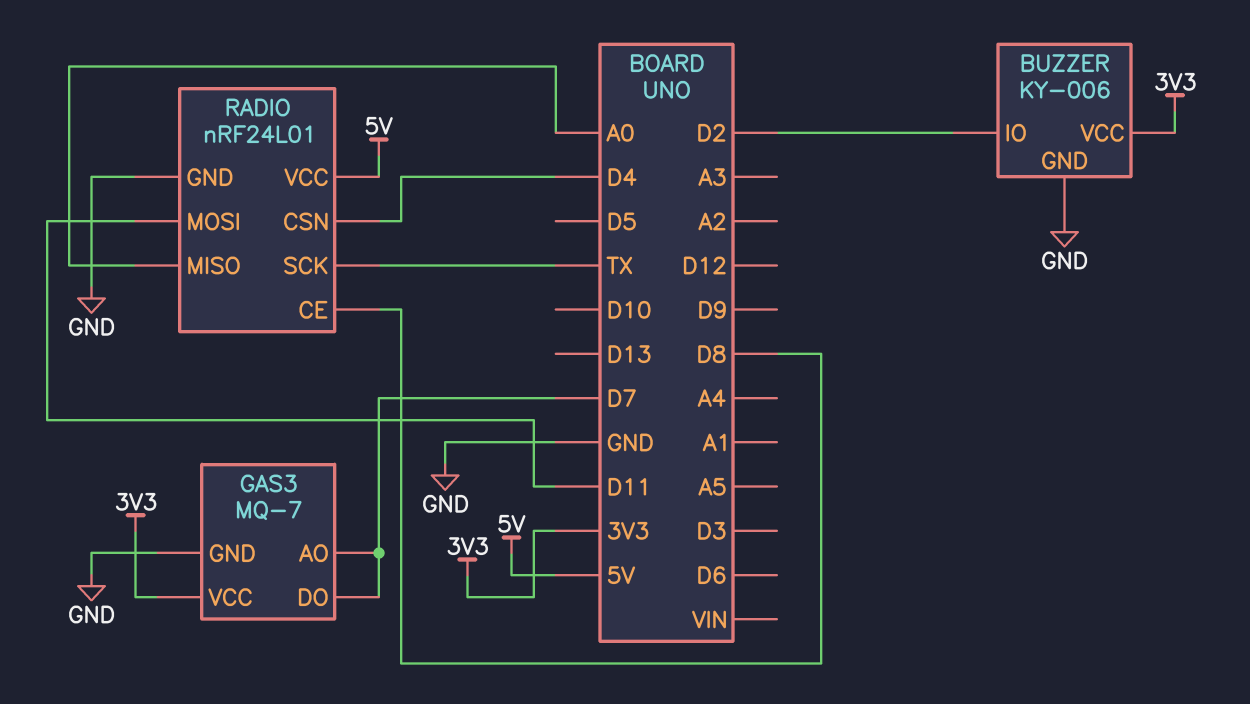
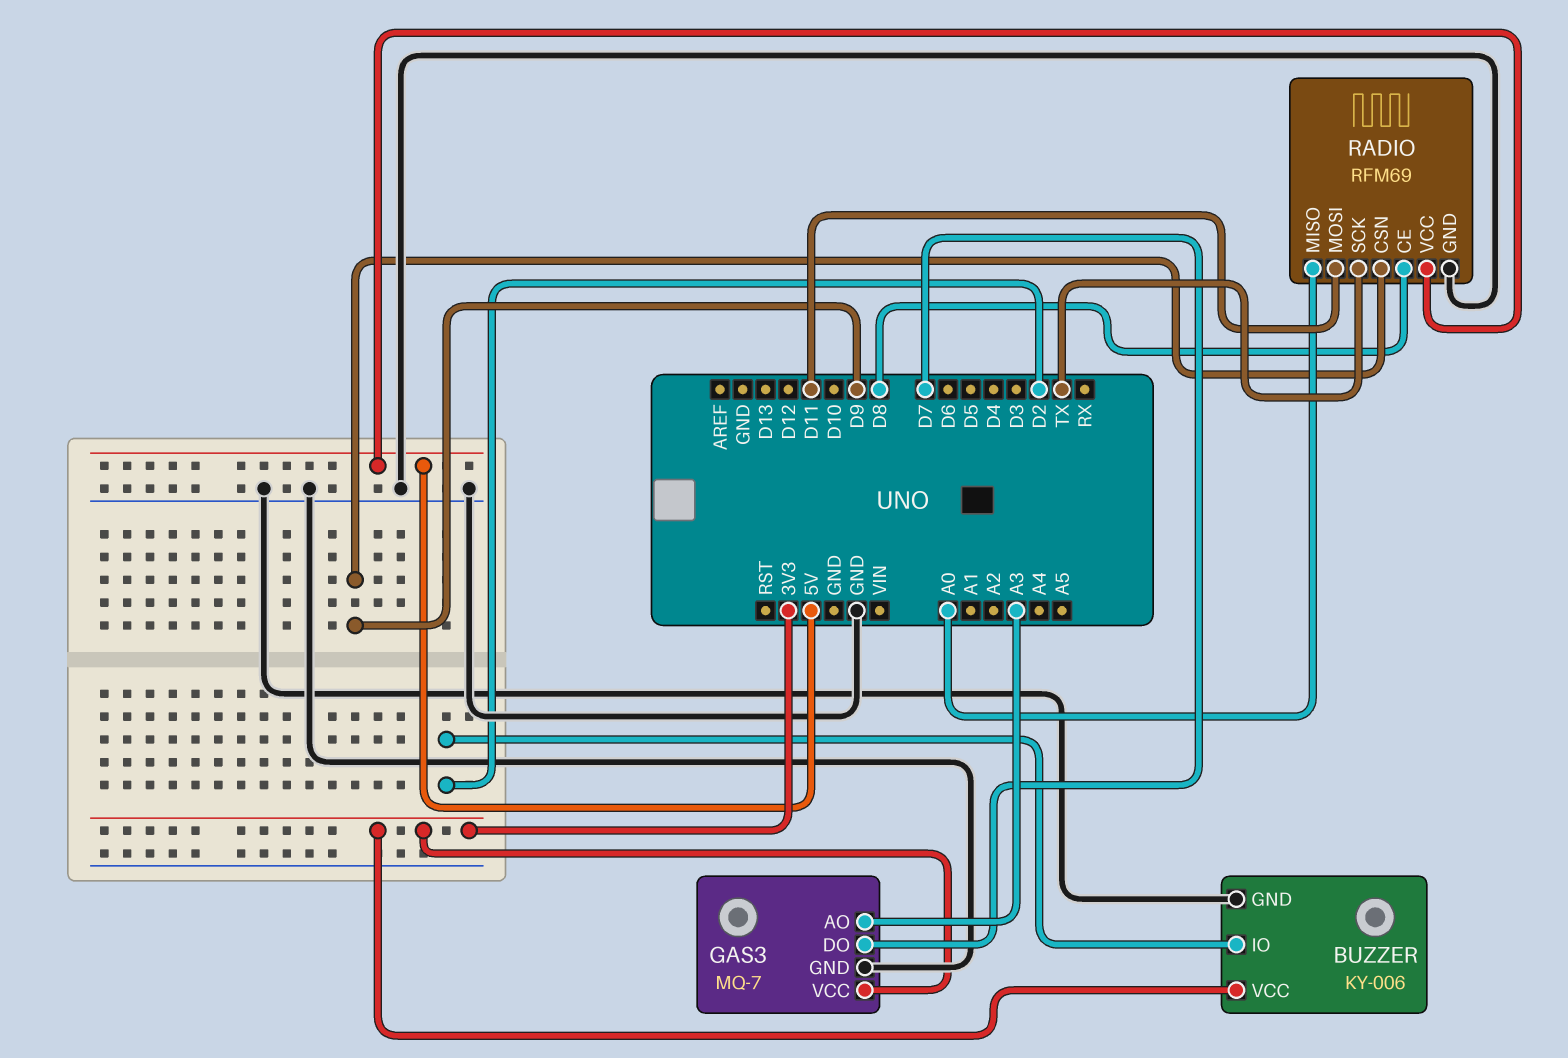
GAS3 pin AO: D7 -> A3
RADIO: nRF24L01 -> RFM69
RADIO pin CSN: D4 -> D9

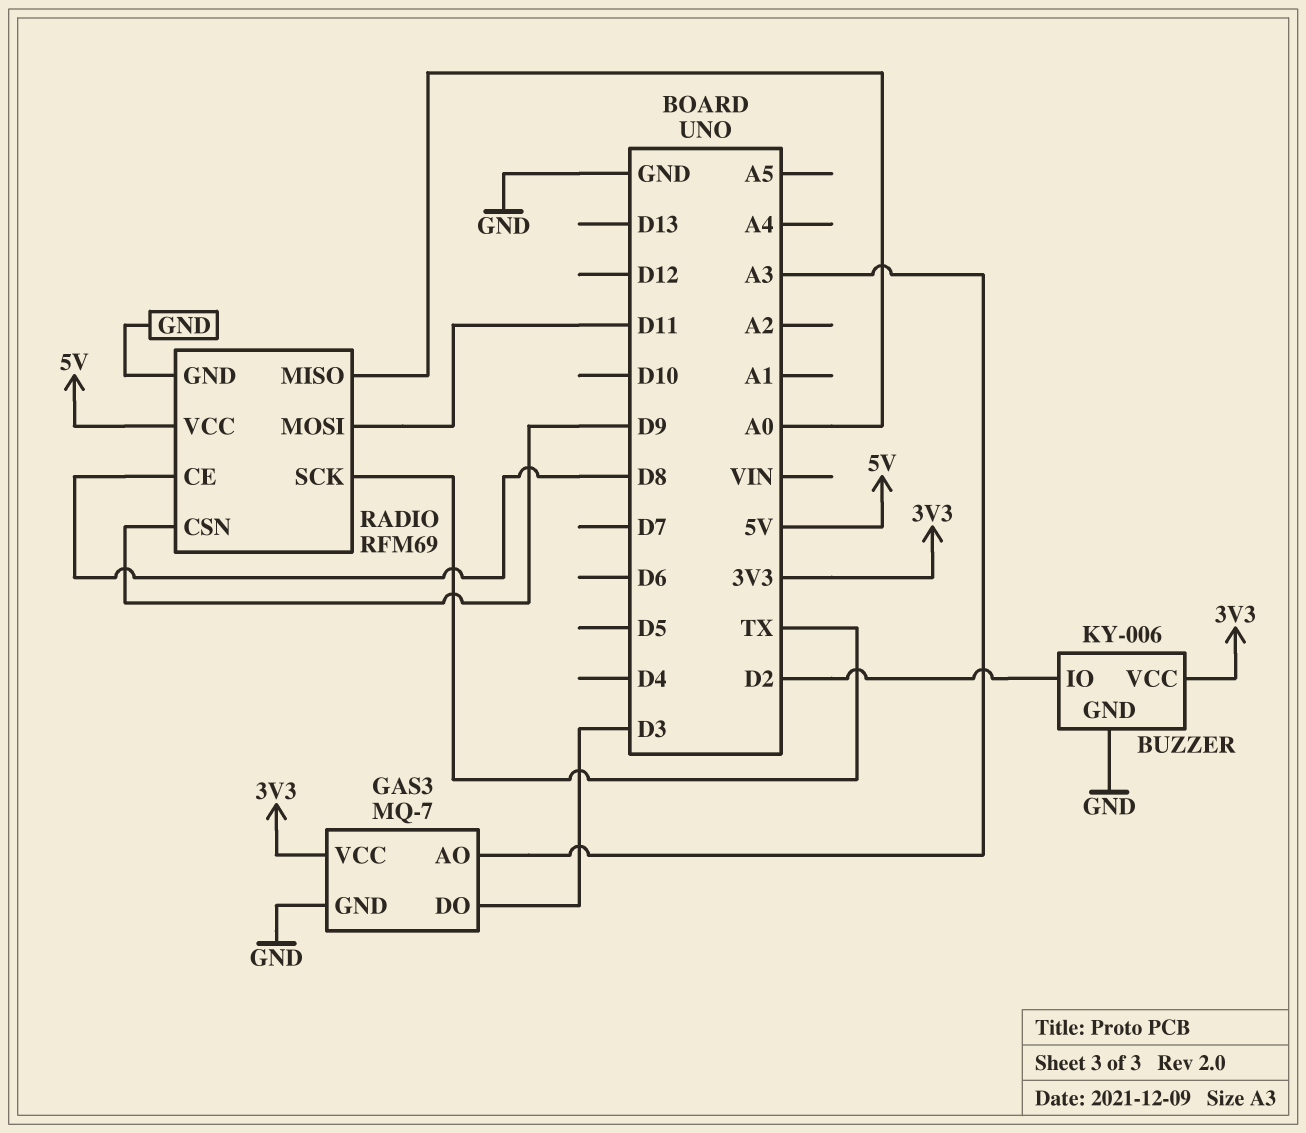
GAS3 pin DO: D7 -> D3

